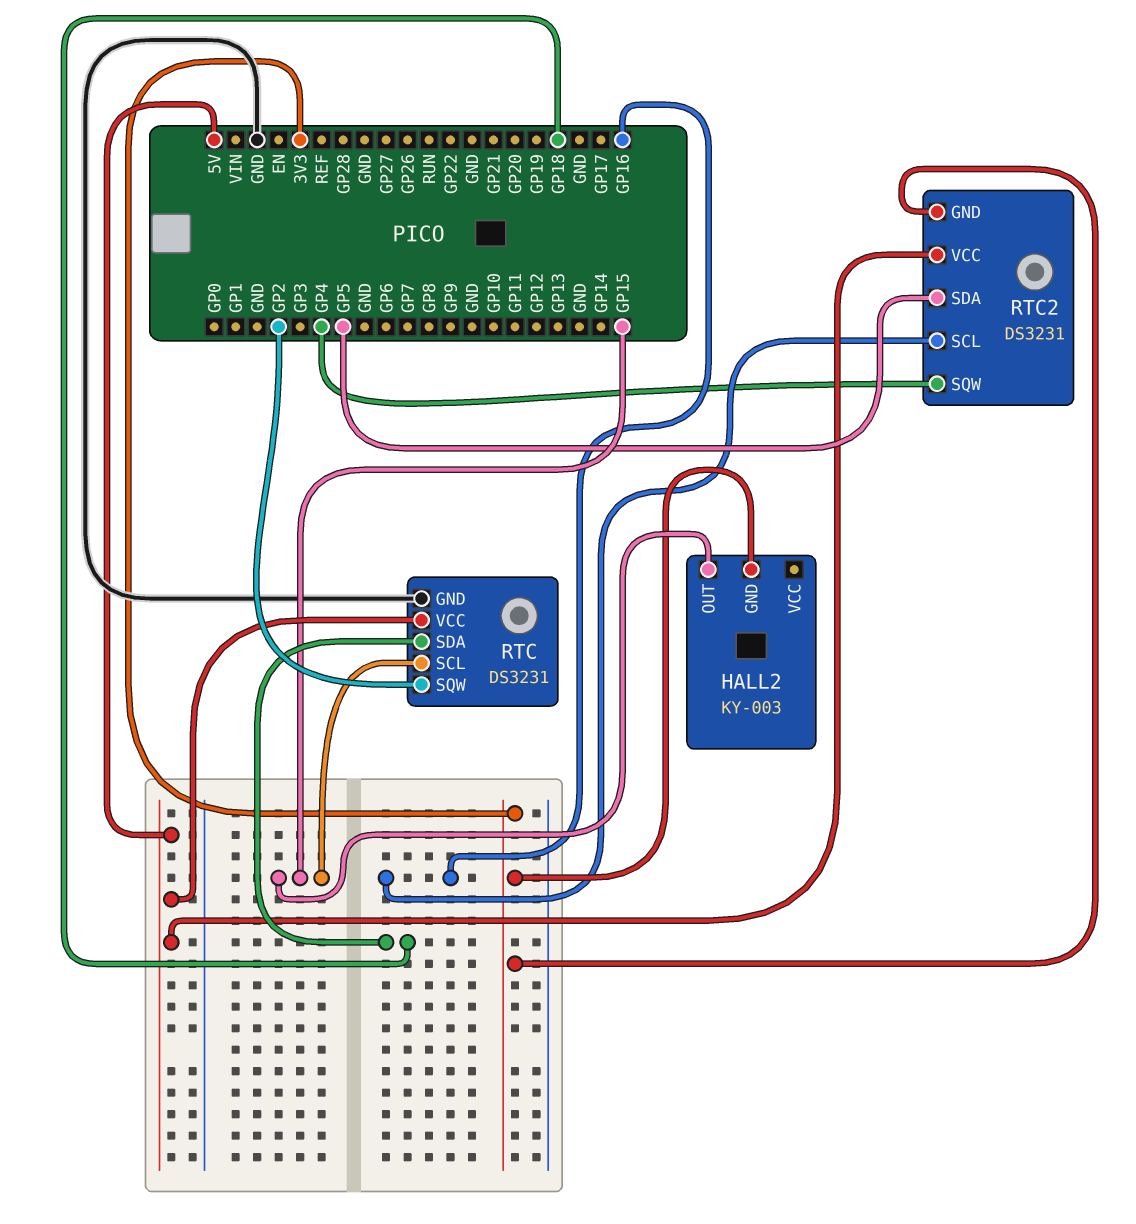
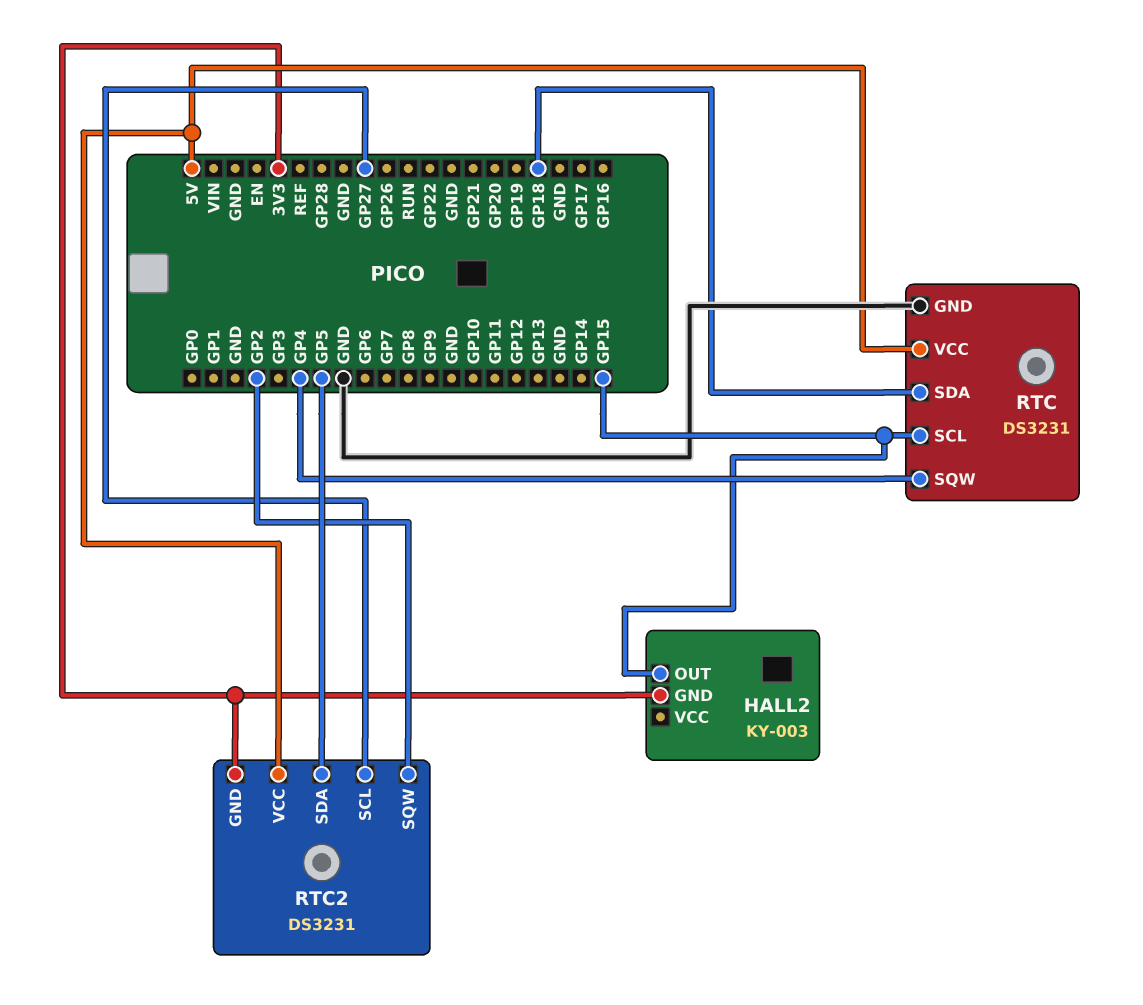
RTC pin SQW: GP2 -> GP4
RTC2 pin SCL: GP16 -> GP27
RTC2 pin SQW: GP4 -> GP2

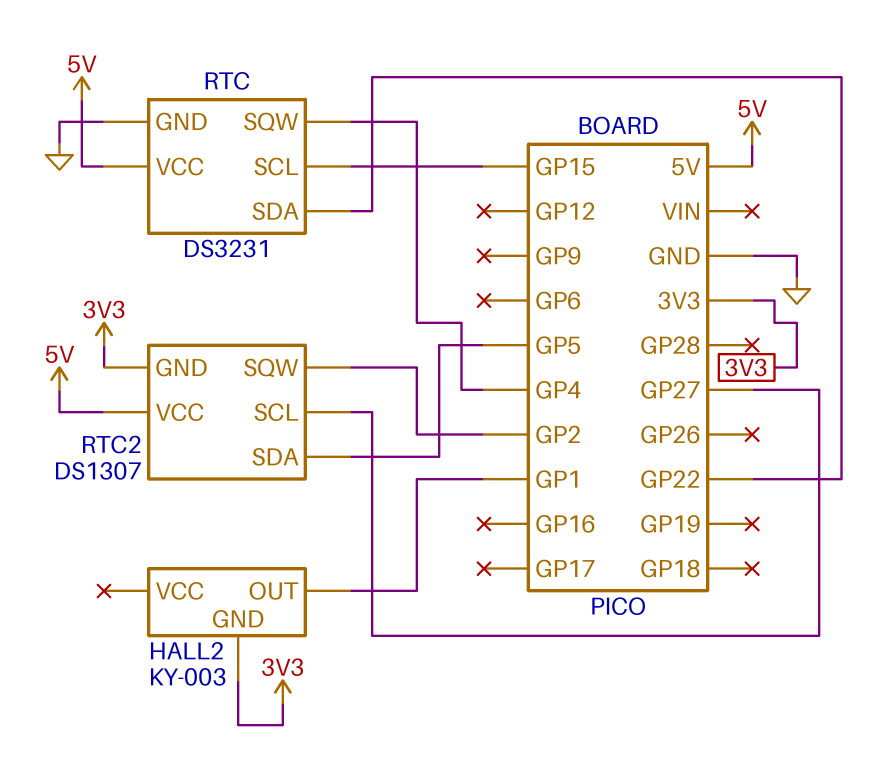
HALL2 pin OUT: GP15 -> GP1
RTC pin SDA: GP18 -> GP22
RTC2: DS3231 -> DS1307

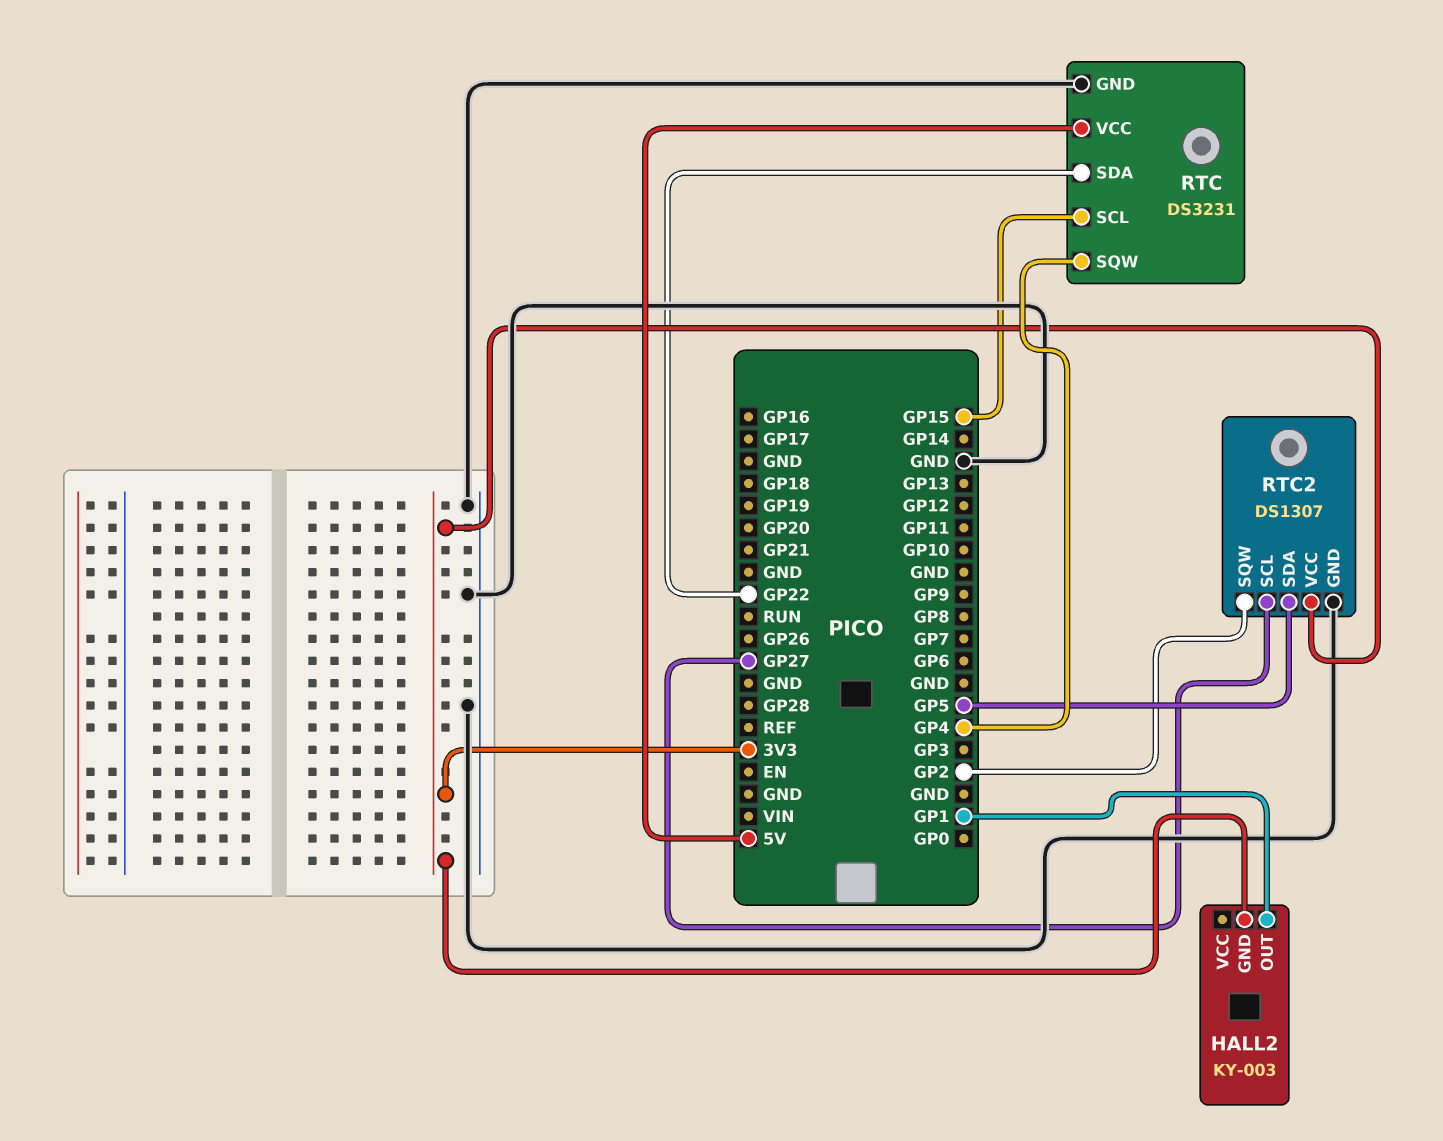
RTC2 pin GND: 3V3 -> GND
RTC2 pin VCC: 5V -> 3V3

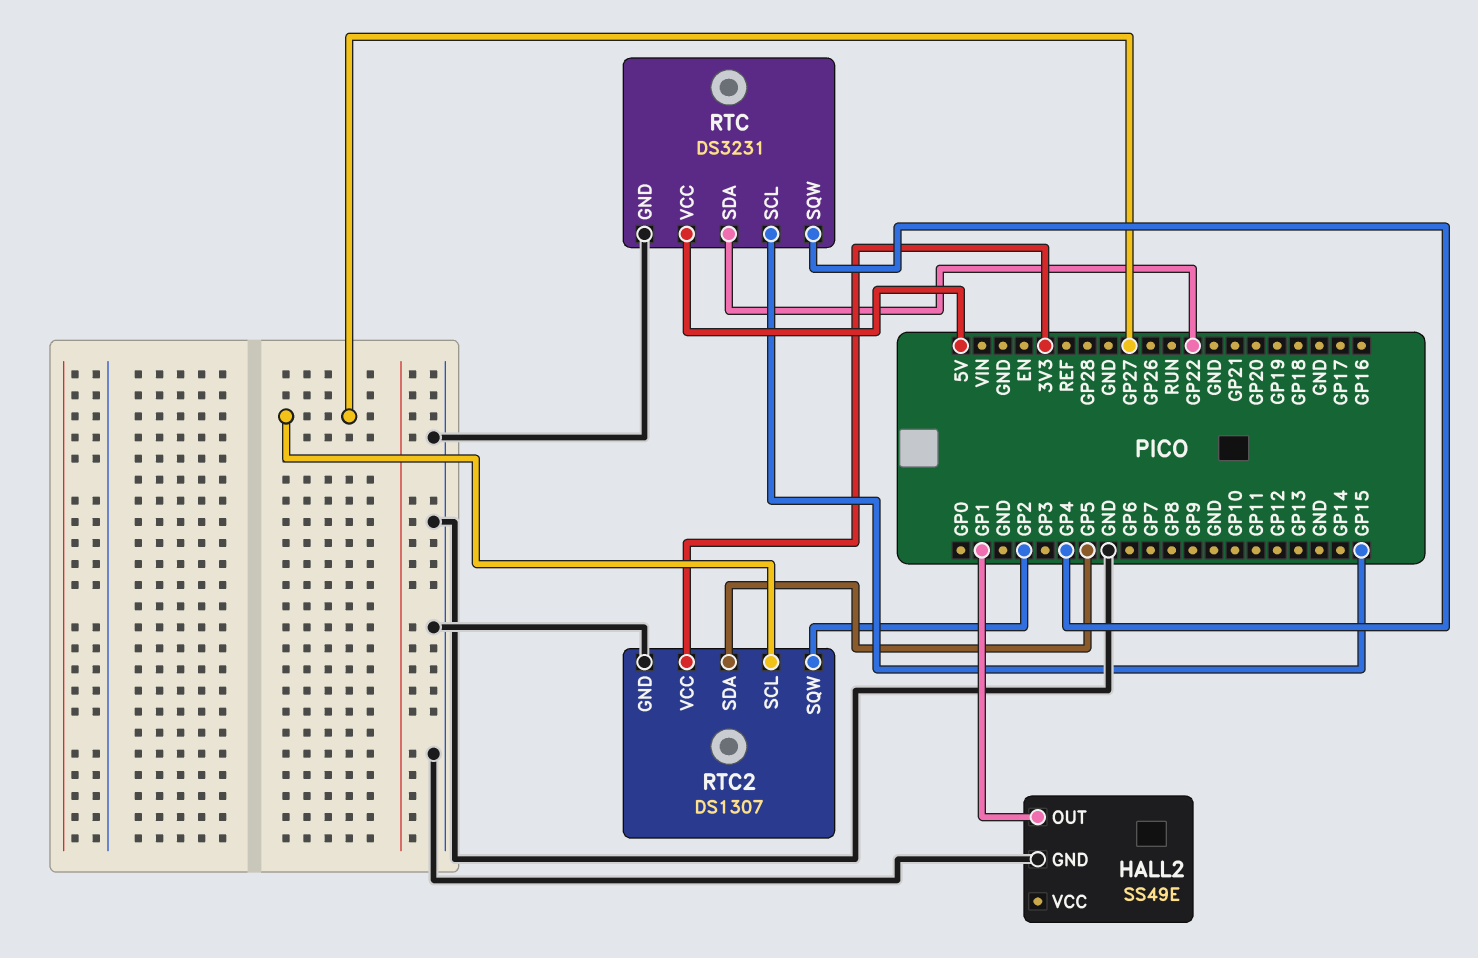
HALL2: KY-003 -> SS49E
HALL2 pin GND: 3V3 -> GND

